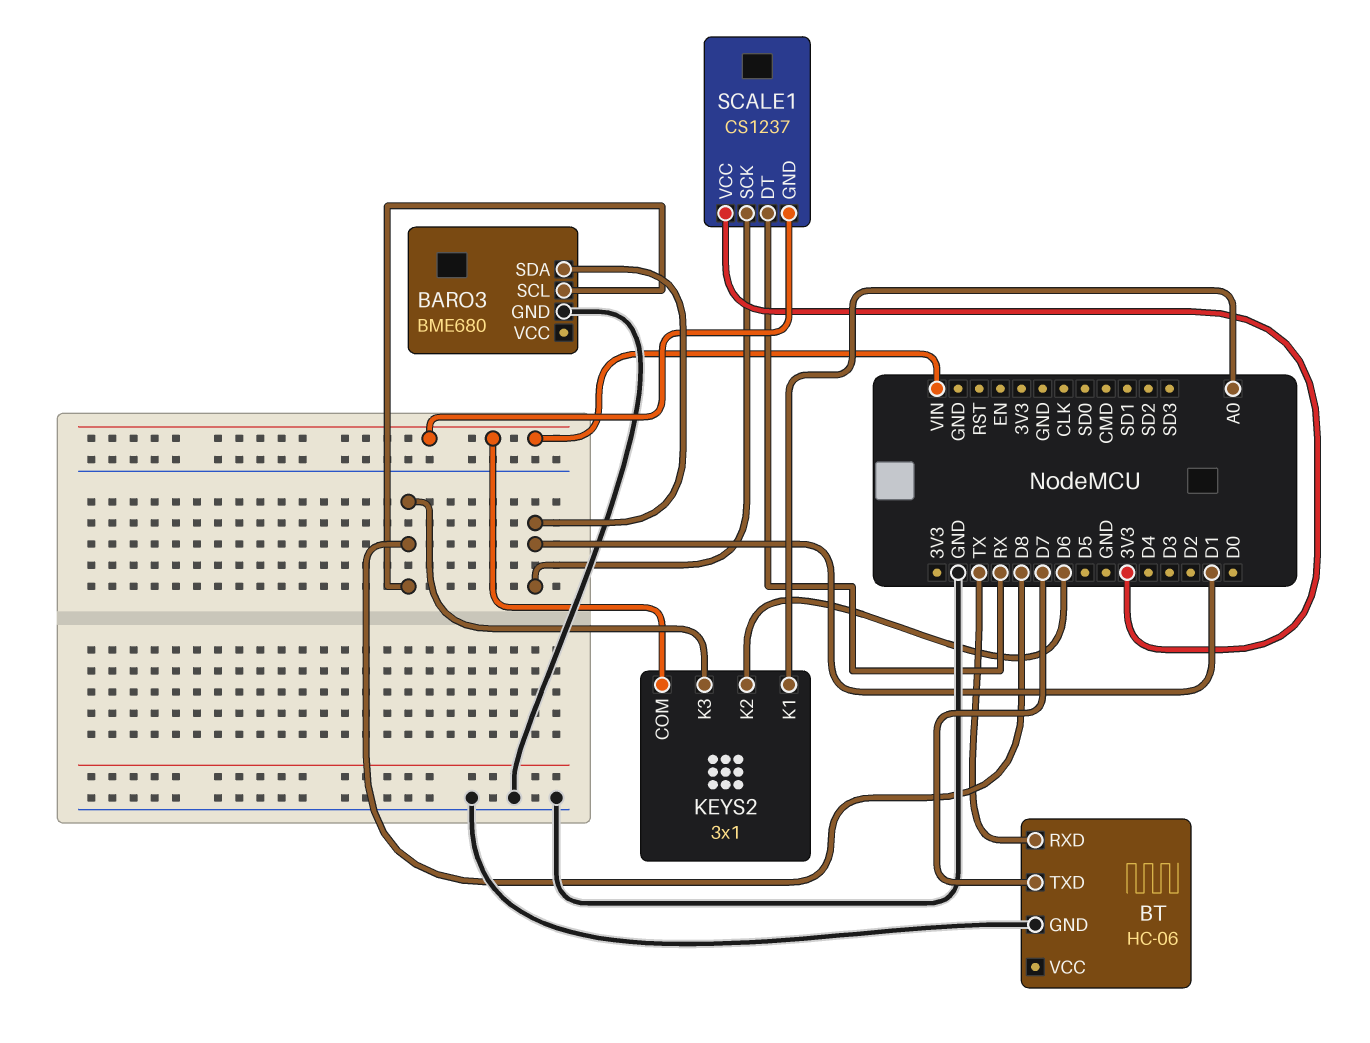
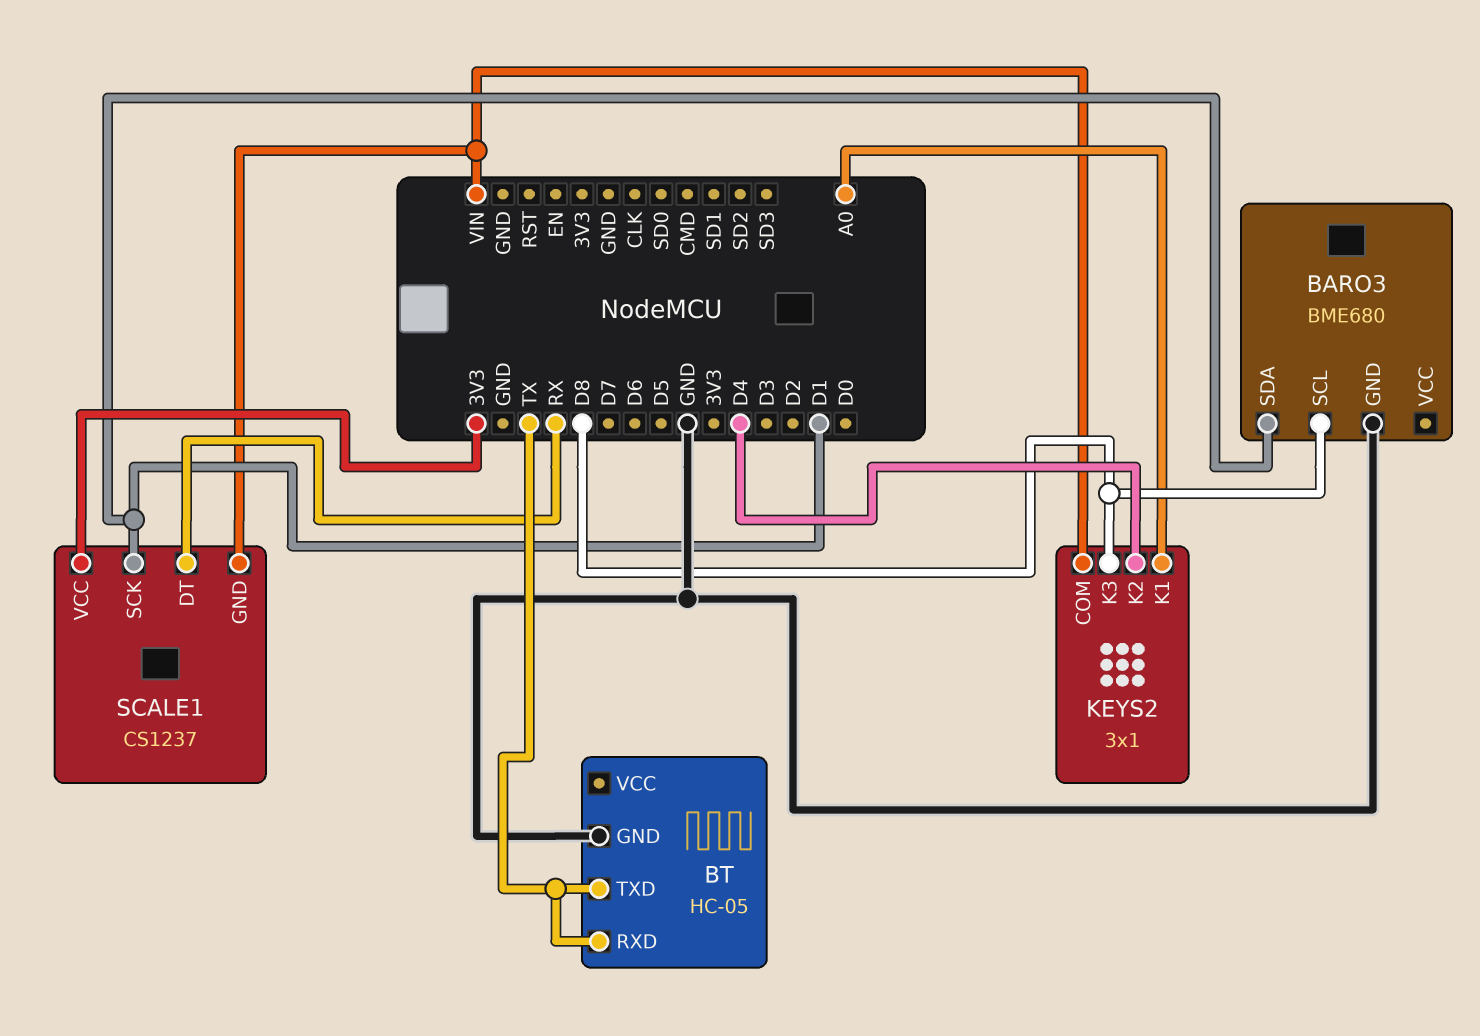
BT: HC-06 -> HC-05
BT pin TXD: D7 -> TX
KEYS2 pin K2: D6 -> D4

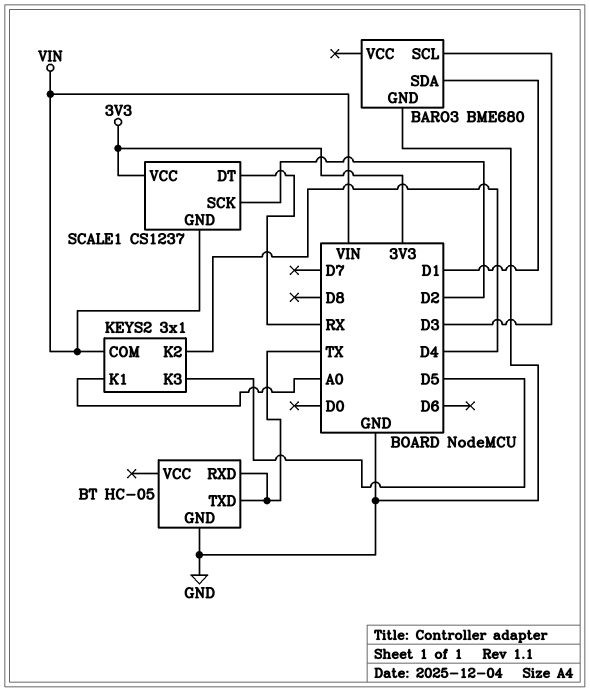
BARO3 pin SCL: D8 -> D3
KEYS2 pin K3: D8 -> D5
SCALE1 pin SCK: D1 -> D2

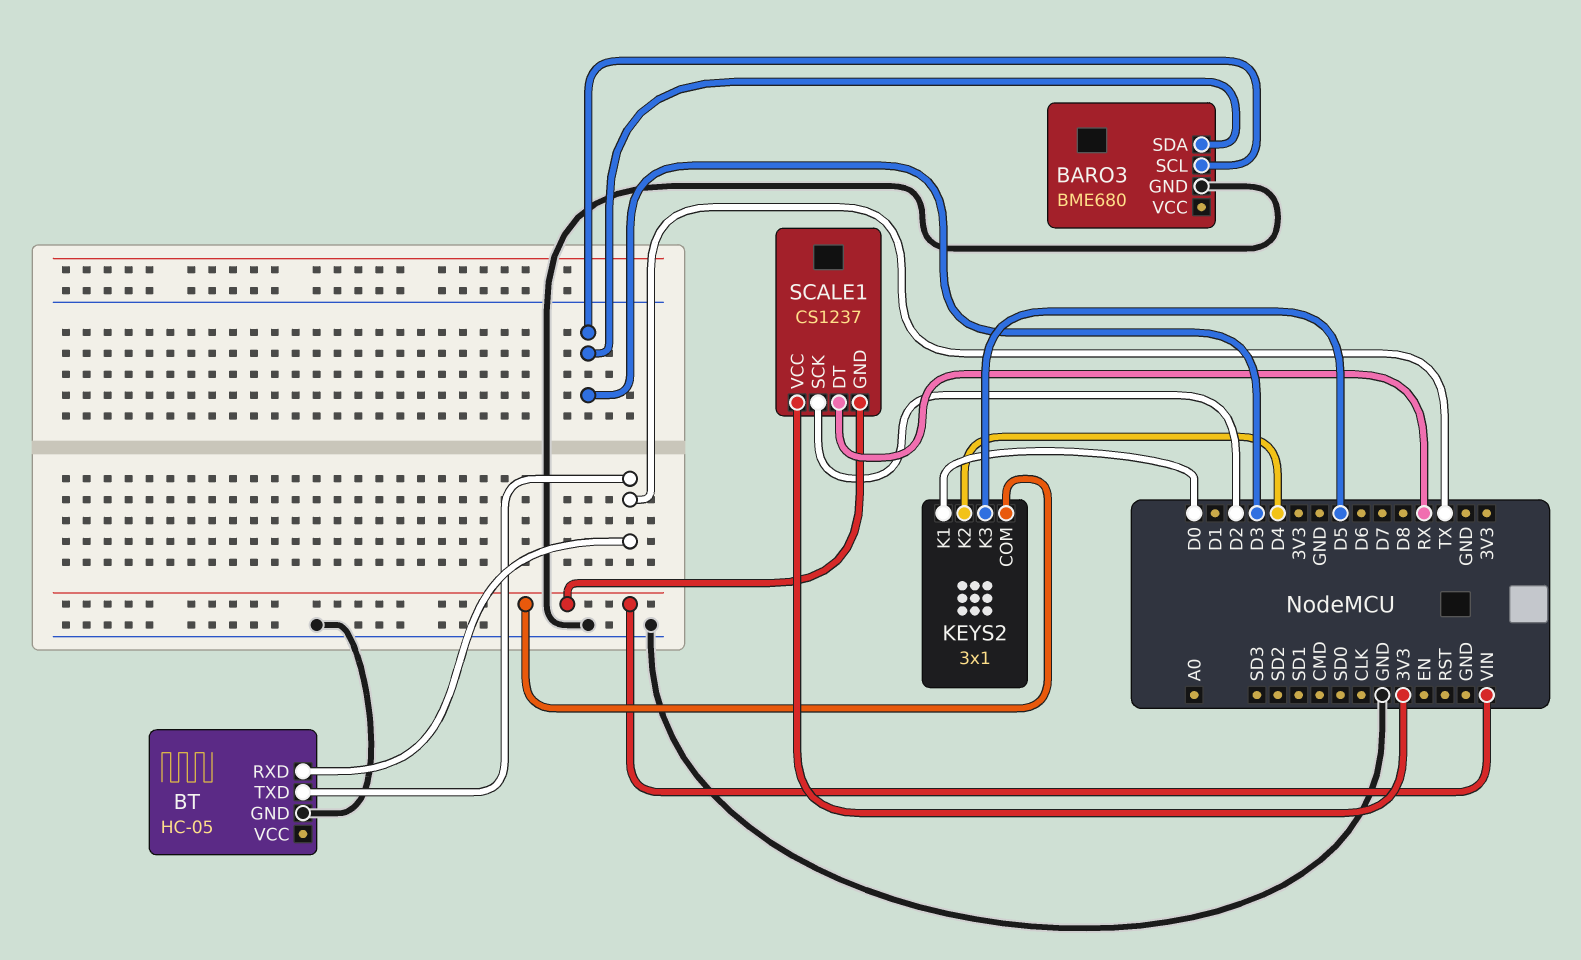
BARO3 pin SDA: D1 -> D3
KEYS2 pin K1: A0 -> D0

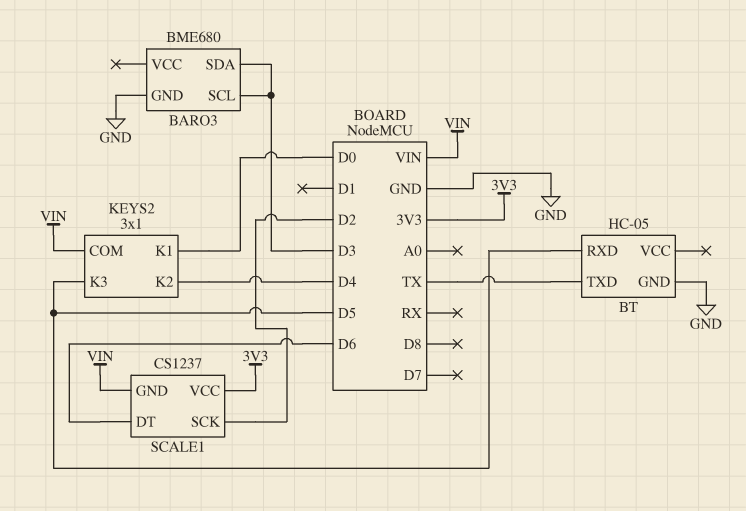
BT pin RXD: TX -> D5
SCALE1 pin DT: RX -> D6

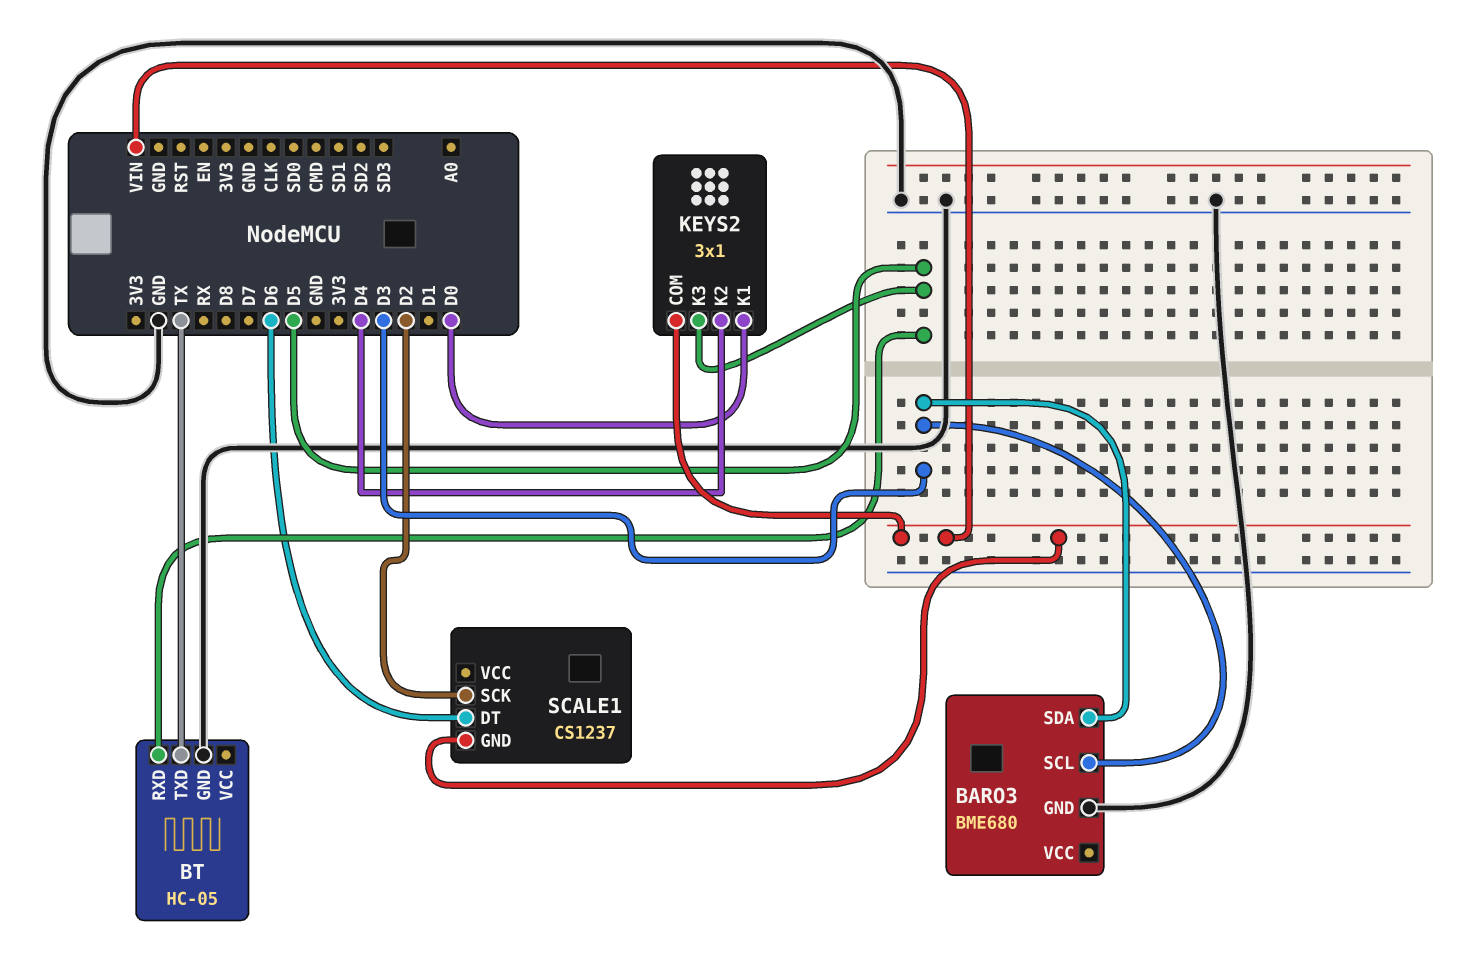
SCALE1 pin VCC: 3V3 -> none

